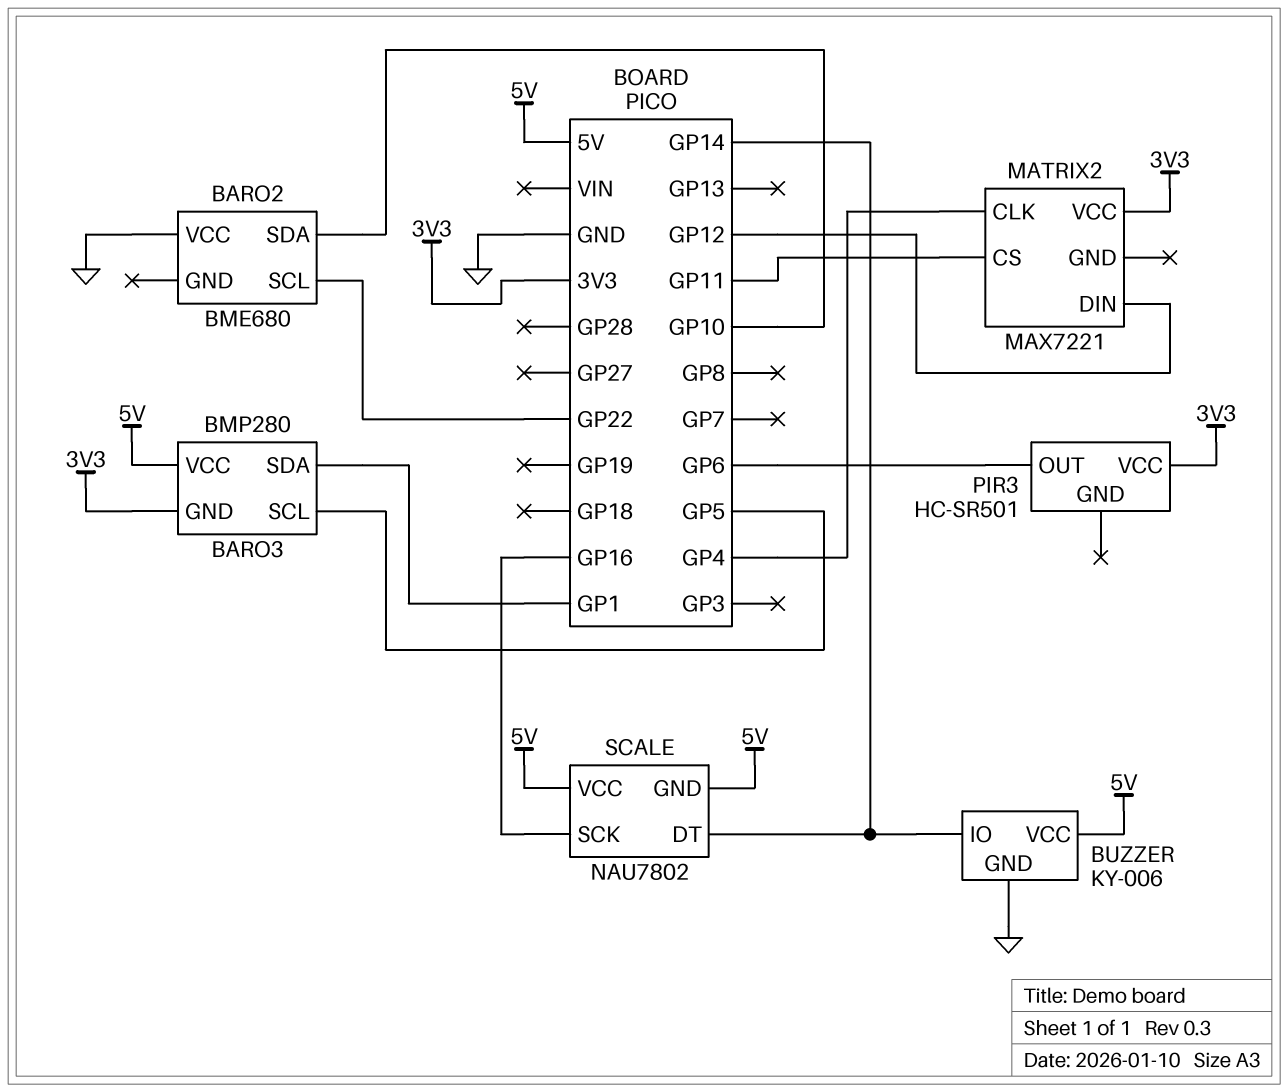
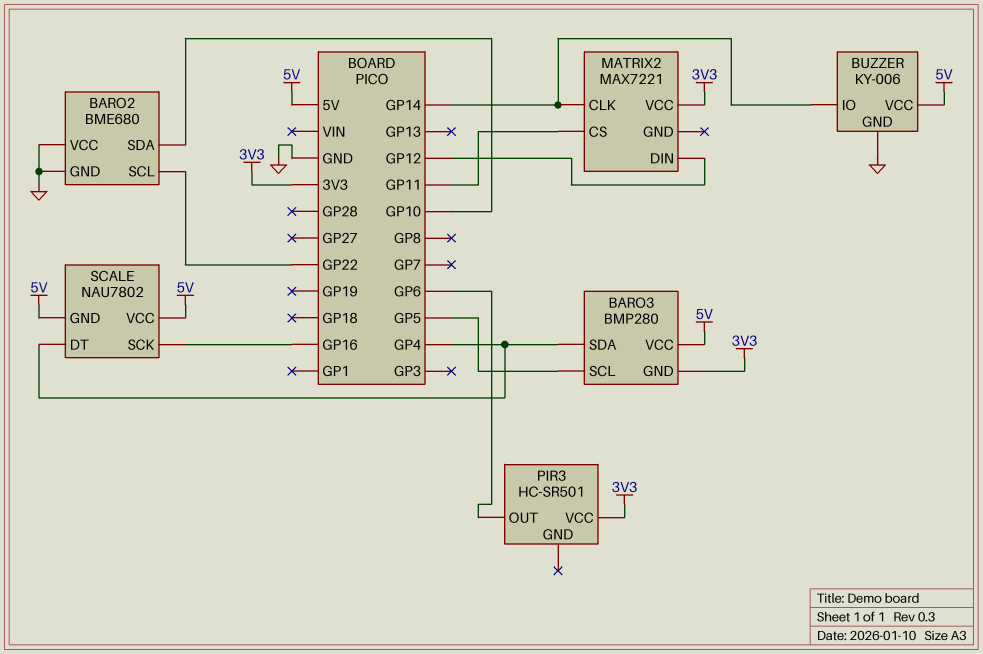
BARO2 pin GND: none -> GND
BARO3 pin SDA: GP1 -> GP4
MATRIX2 pin CLK: GP4 -> GP14
SCALE pin DT: GP14 -> GP4

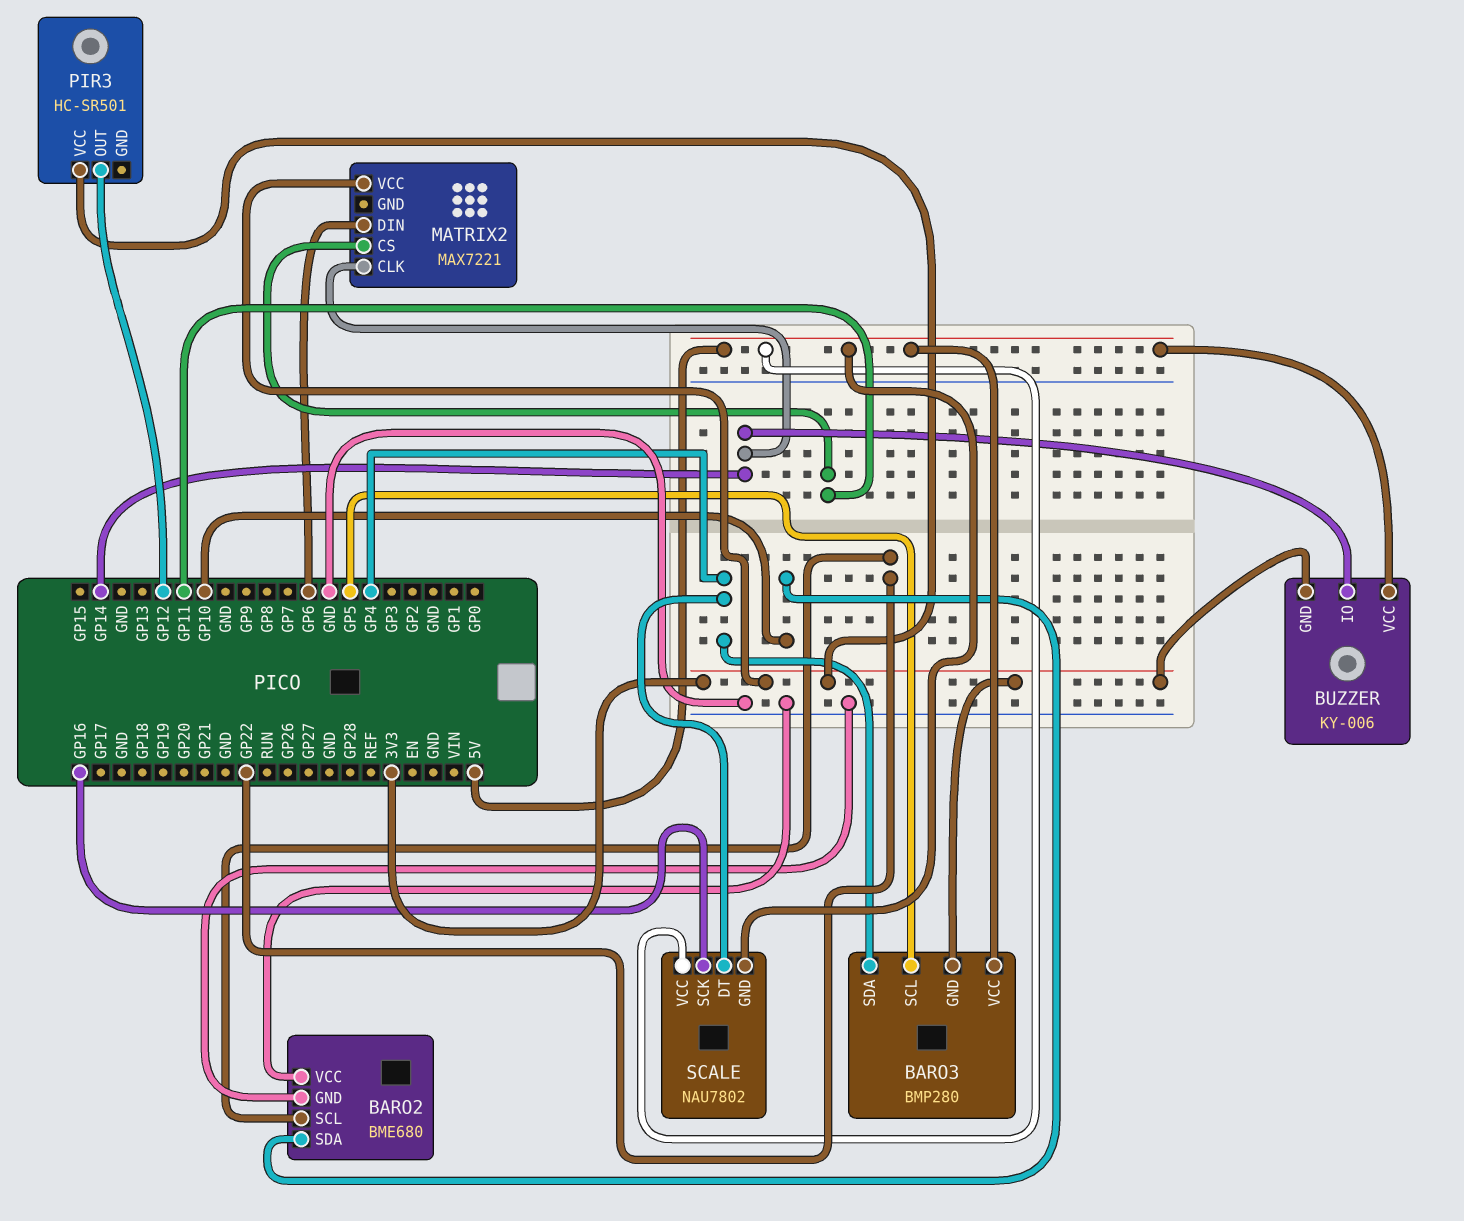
BUZZER pin GND: GND -> 3V3
MATRIX2 pin DIN: GP12 -> GP6
PIR3 pin OUT: GP6 -> GP12

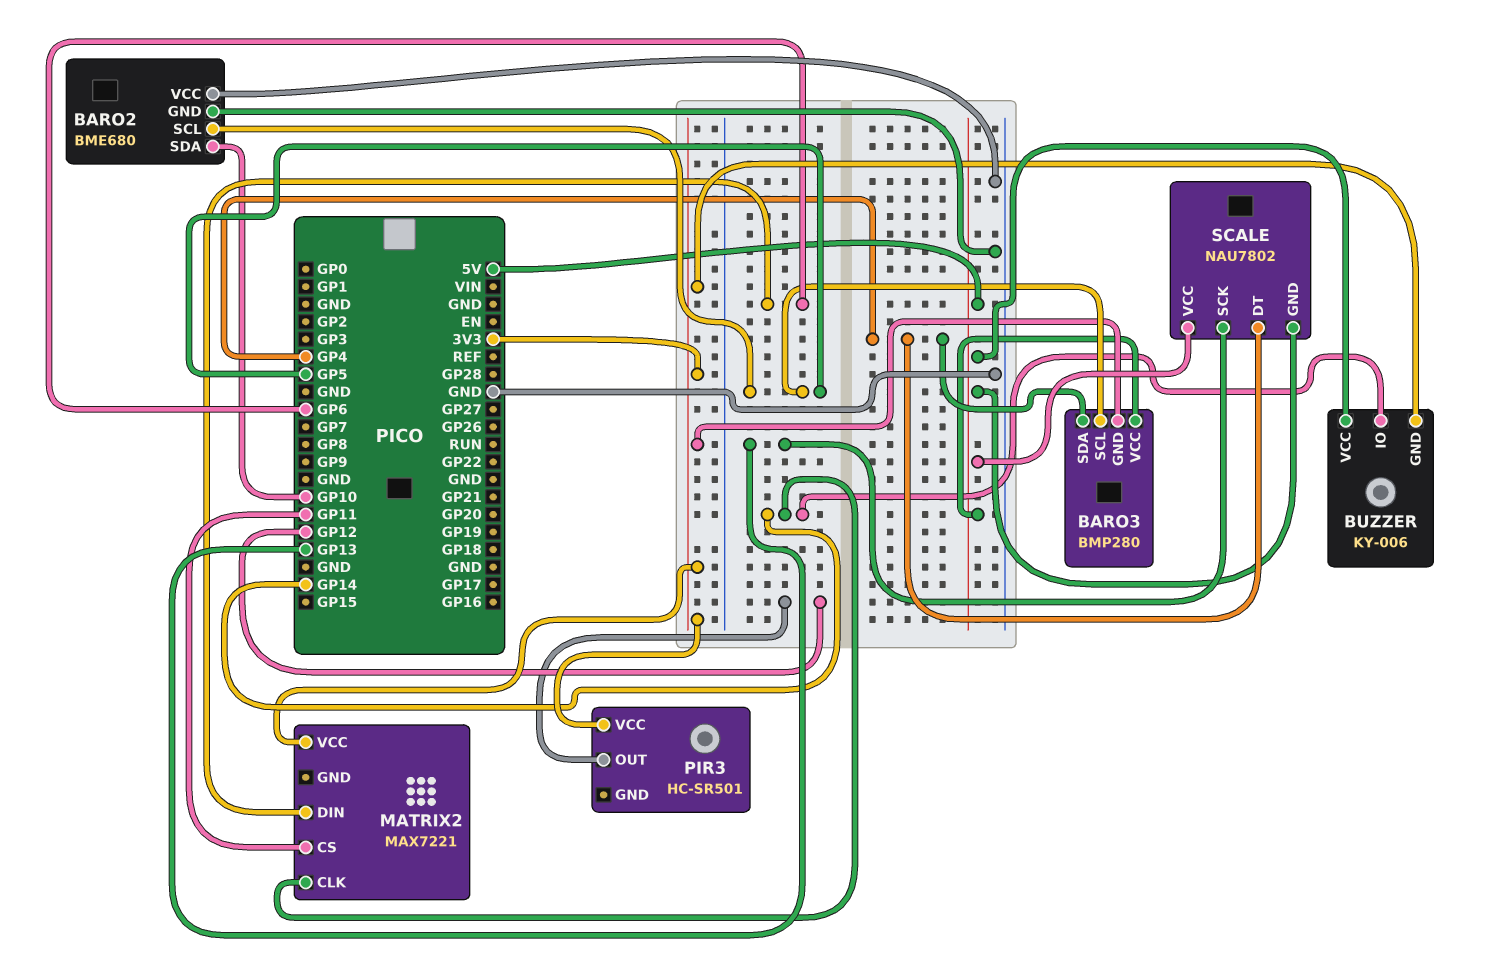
BARO2 pin SCL: GP22 -> GP5
SCALE pin SCK: GP16 -> GP13

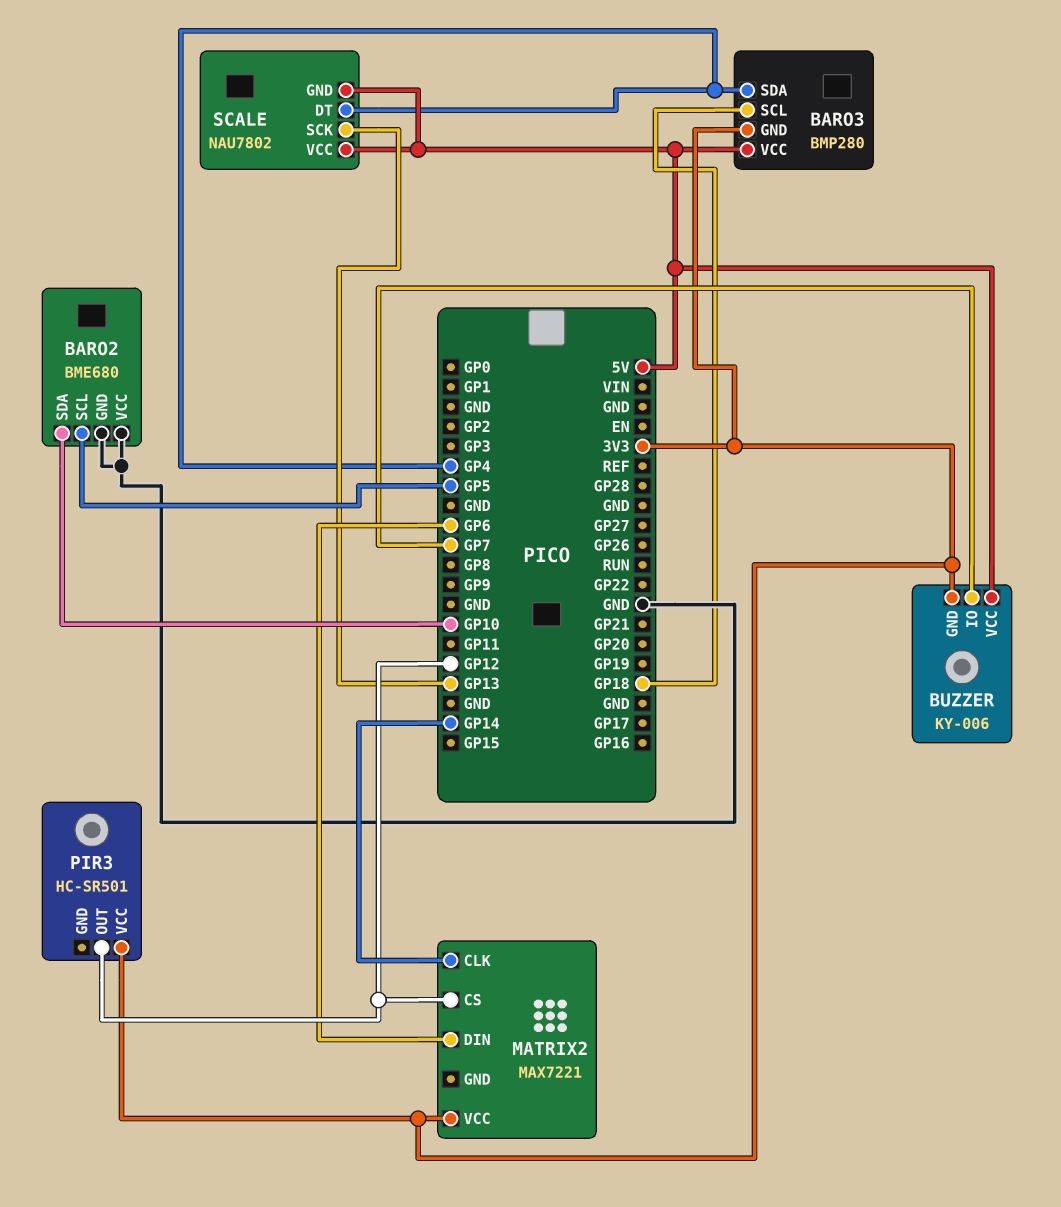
BARO3 pin SCL: GP5 -> GP18
BUZZER pin IO: GP14 -> GP7
MATRIX2 pin CS: GP11 -> GP12

